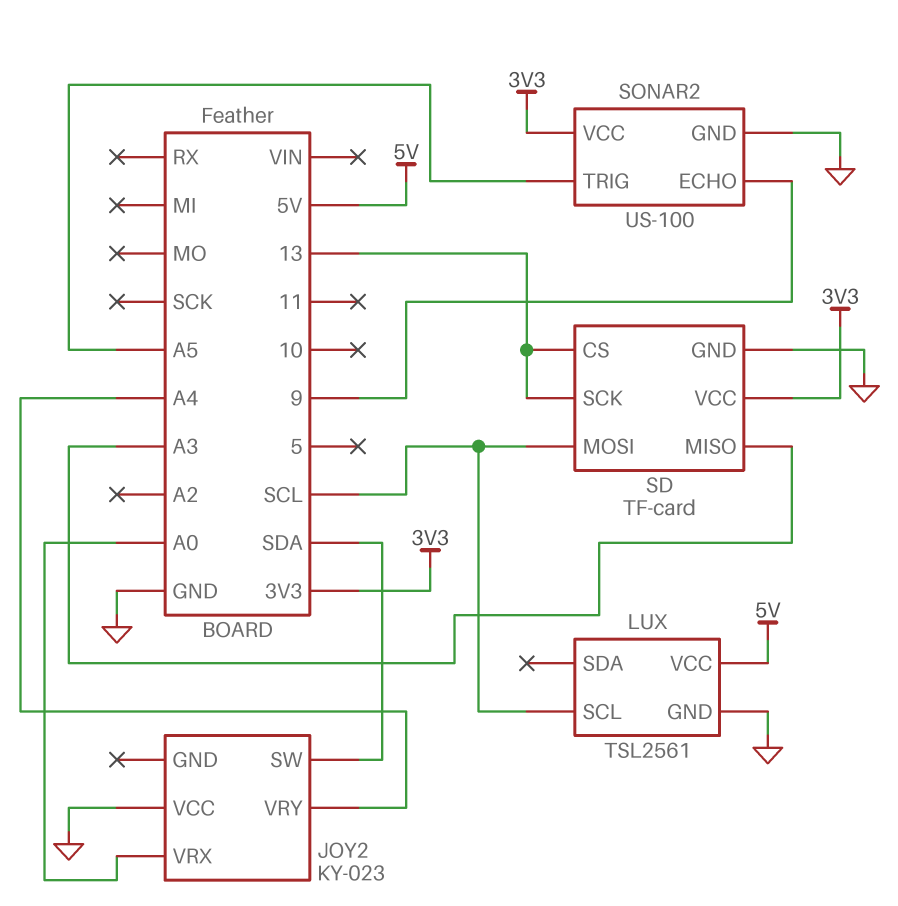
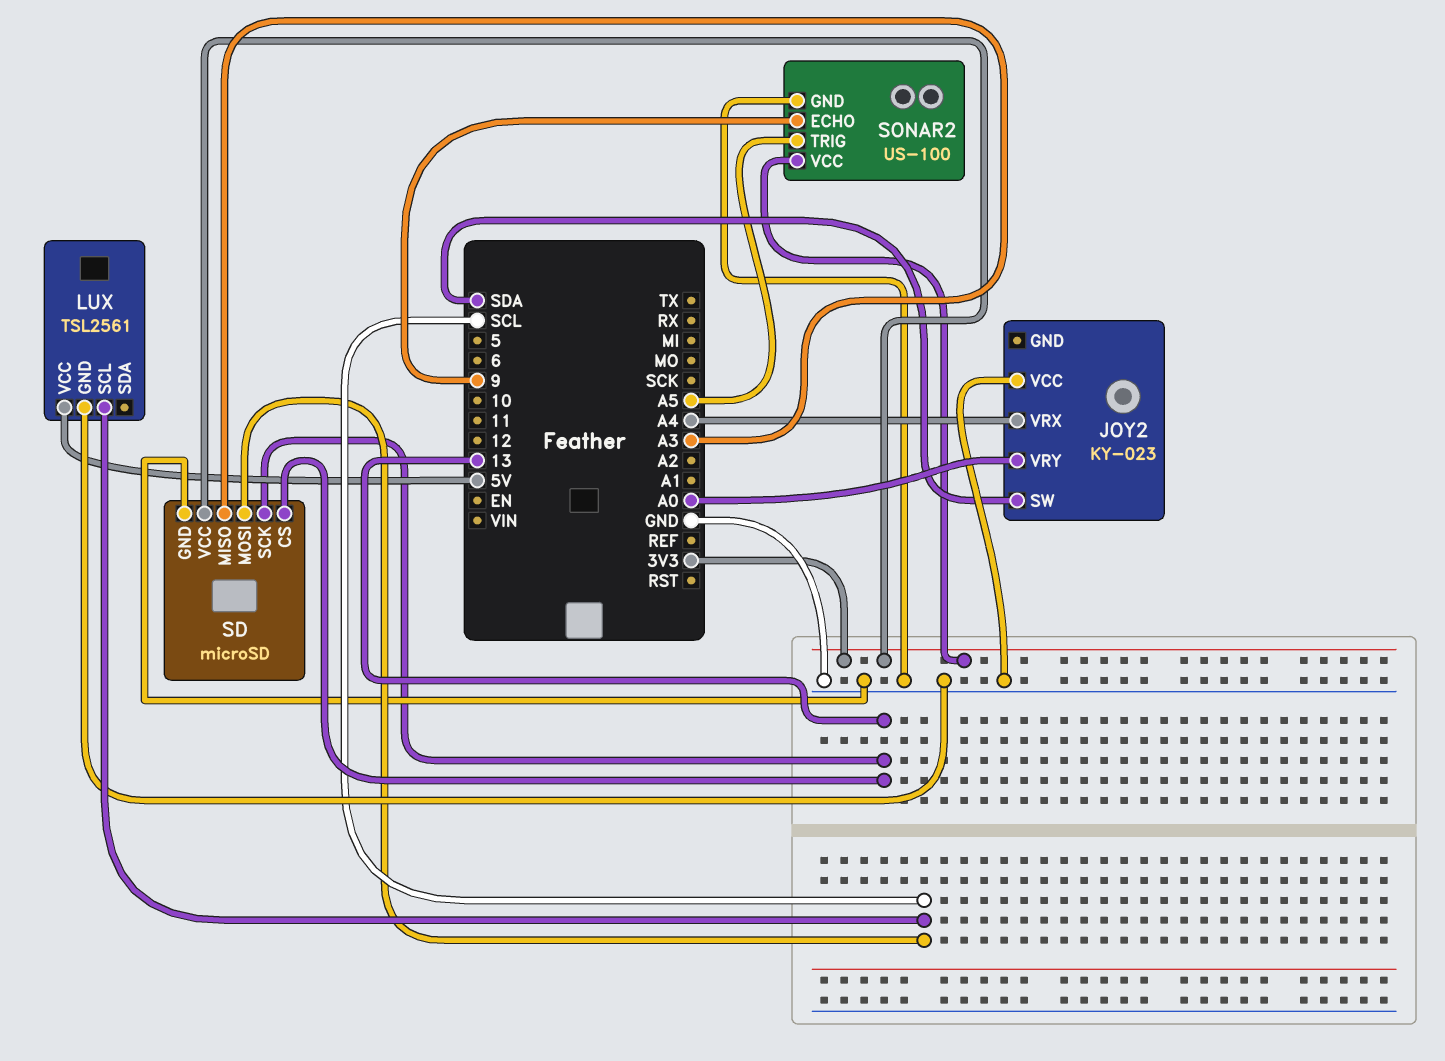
JOY2 pin VRX: A0 -> A4
JOY2 pin VRY: A4 -> A0
SD: TF-card -> microSD

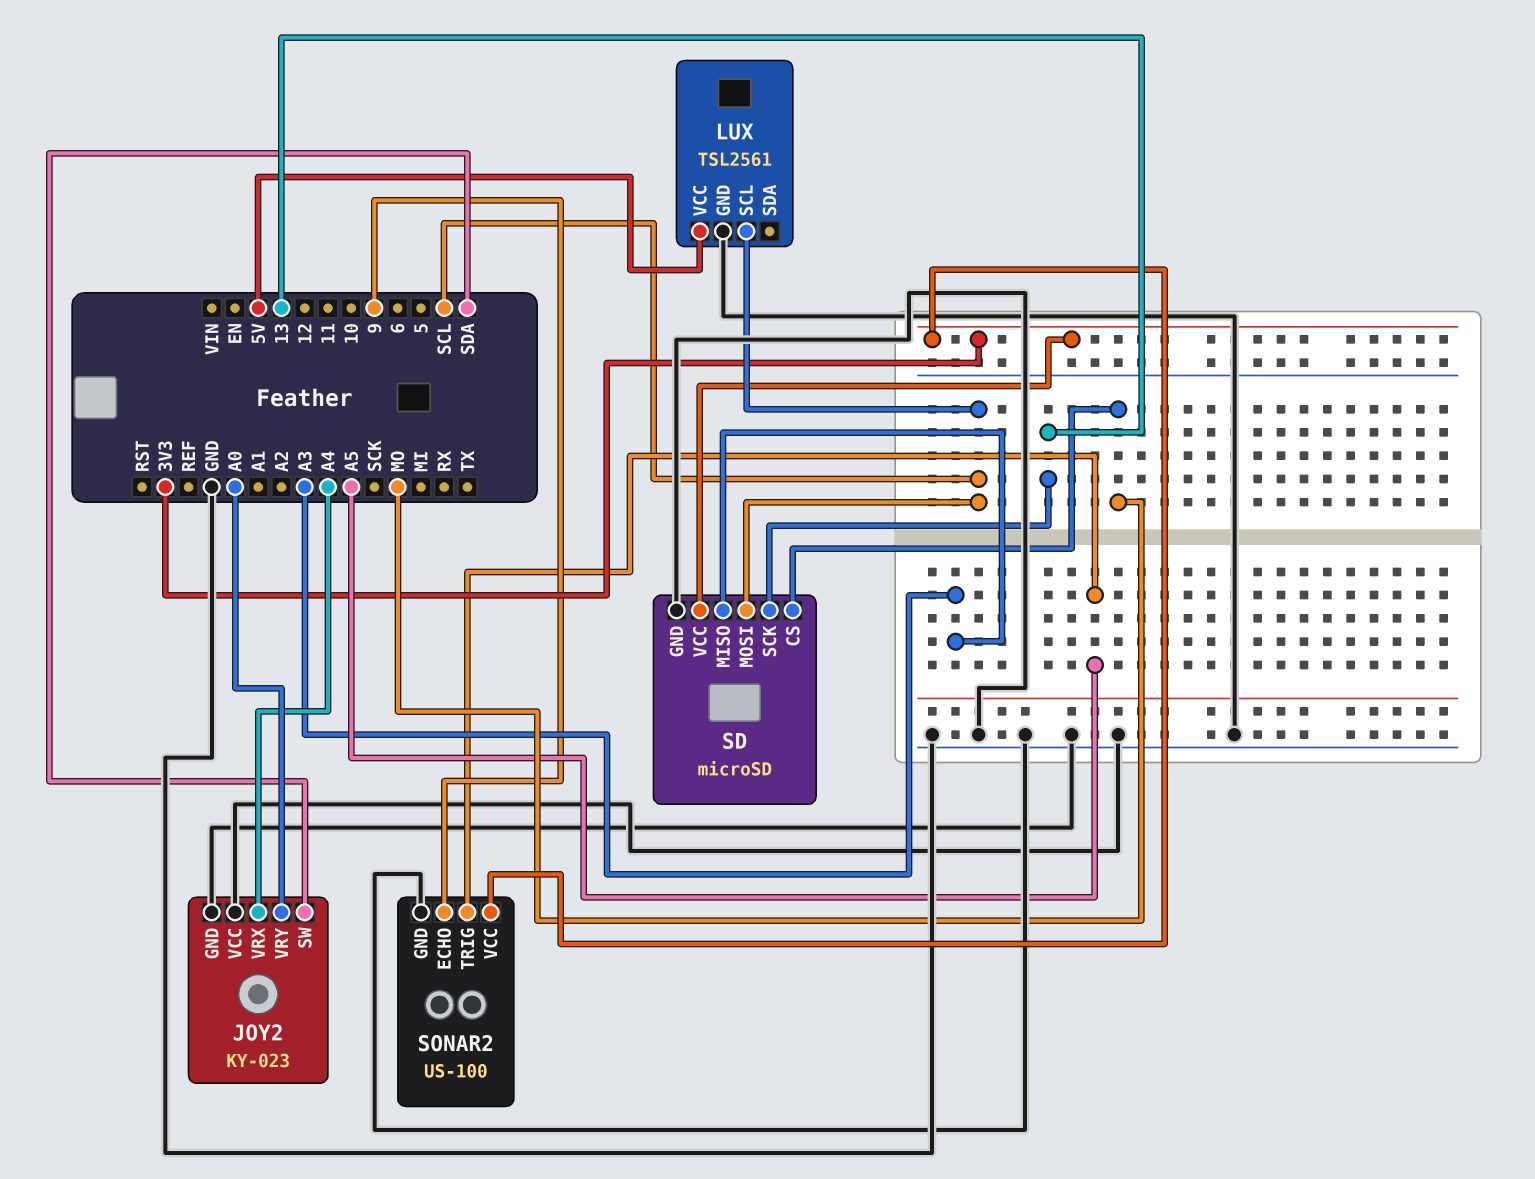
JOY2 pin GND: none -> GND
SD pin CS: 13 -> MO

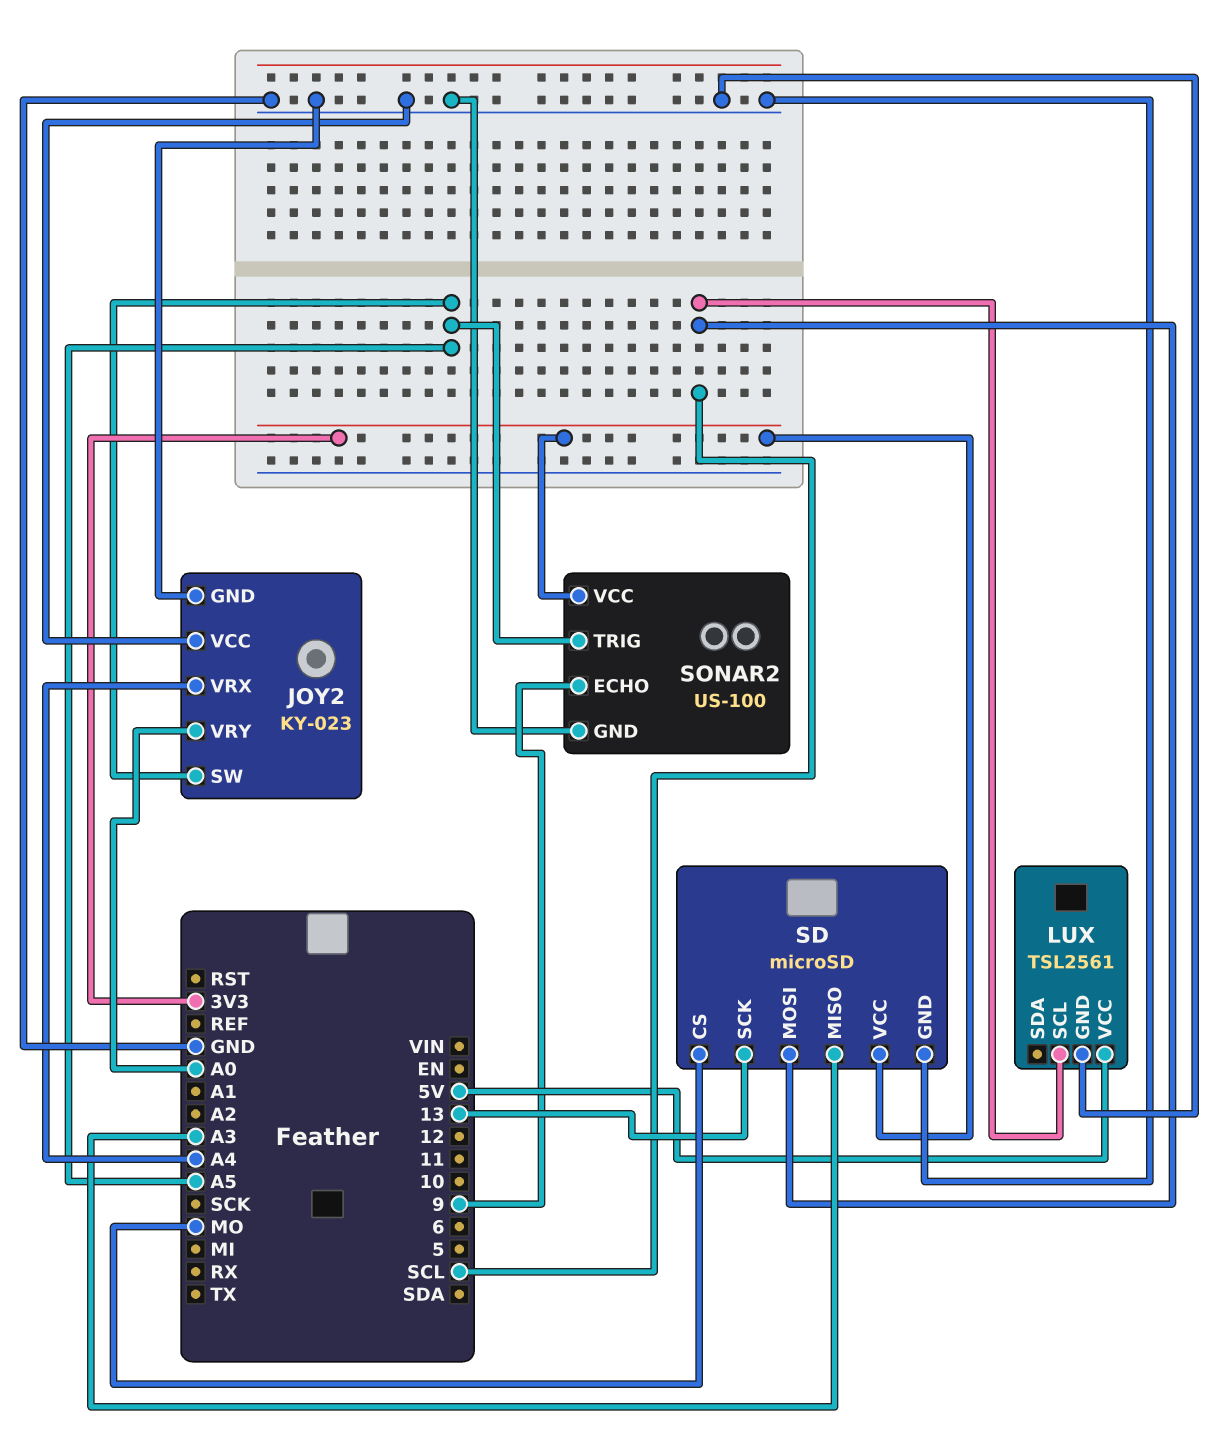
JOY2 pin SW: SDA -> A5

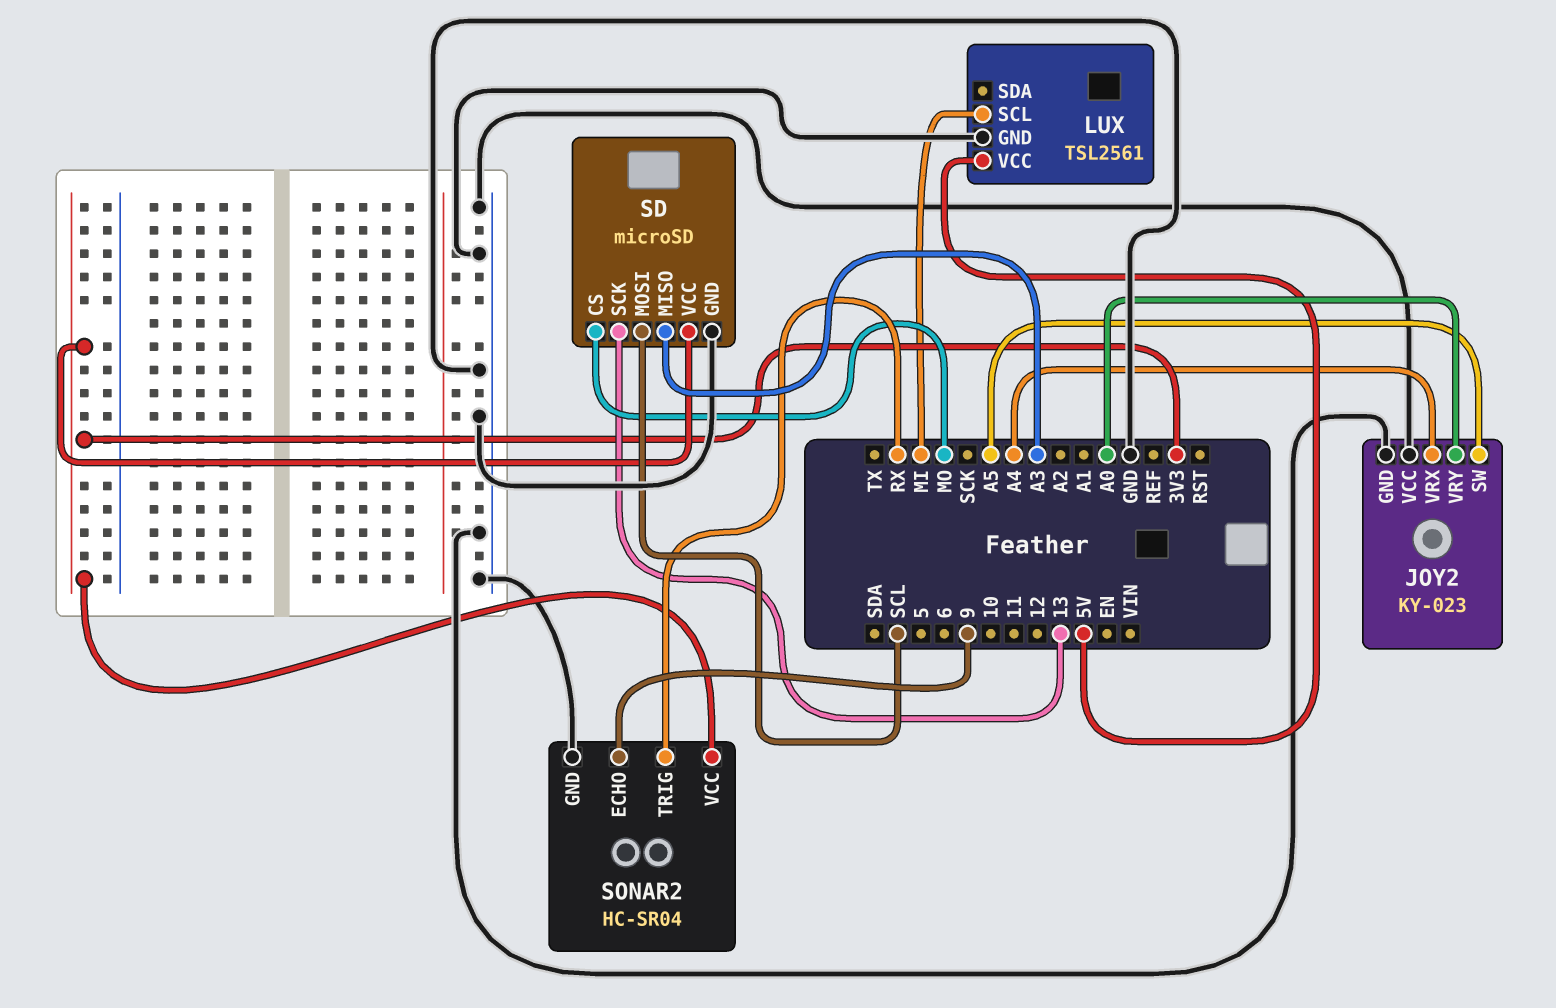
LUX pin SCL: SCL -> MI
SONAR2: US-100 -> HC-SR04
SONAR2 pin TRIG: A5 -> RX

